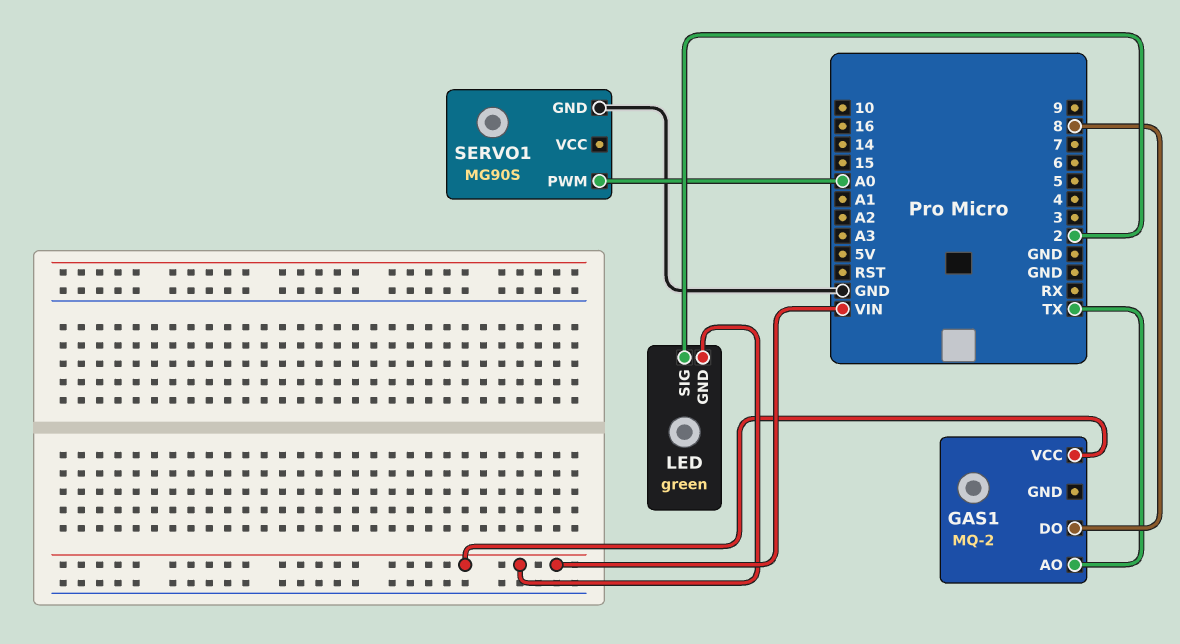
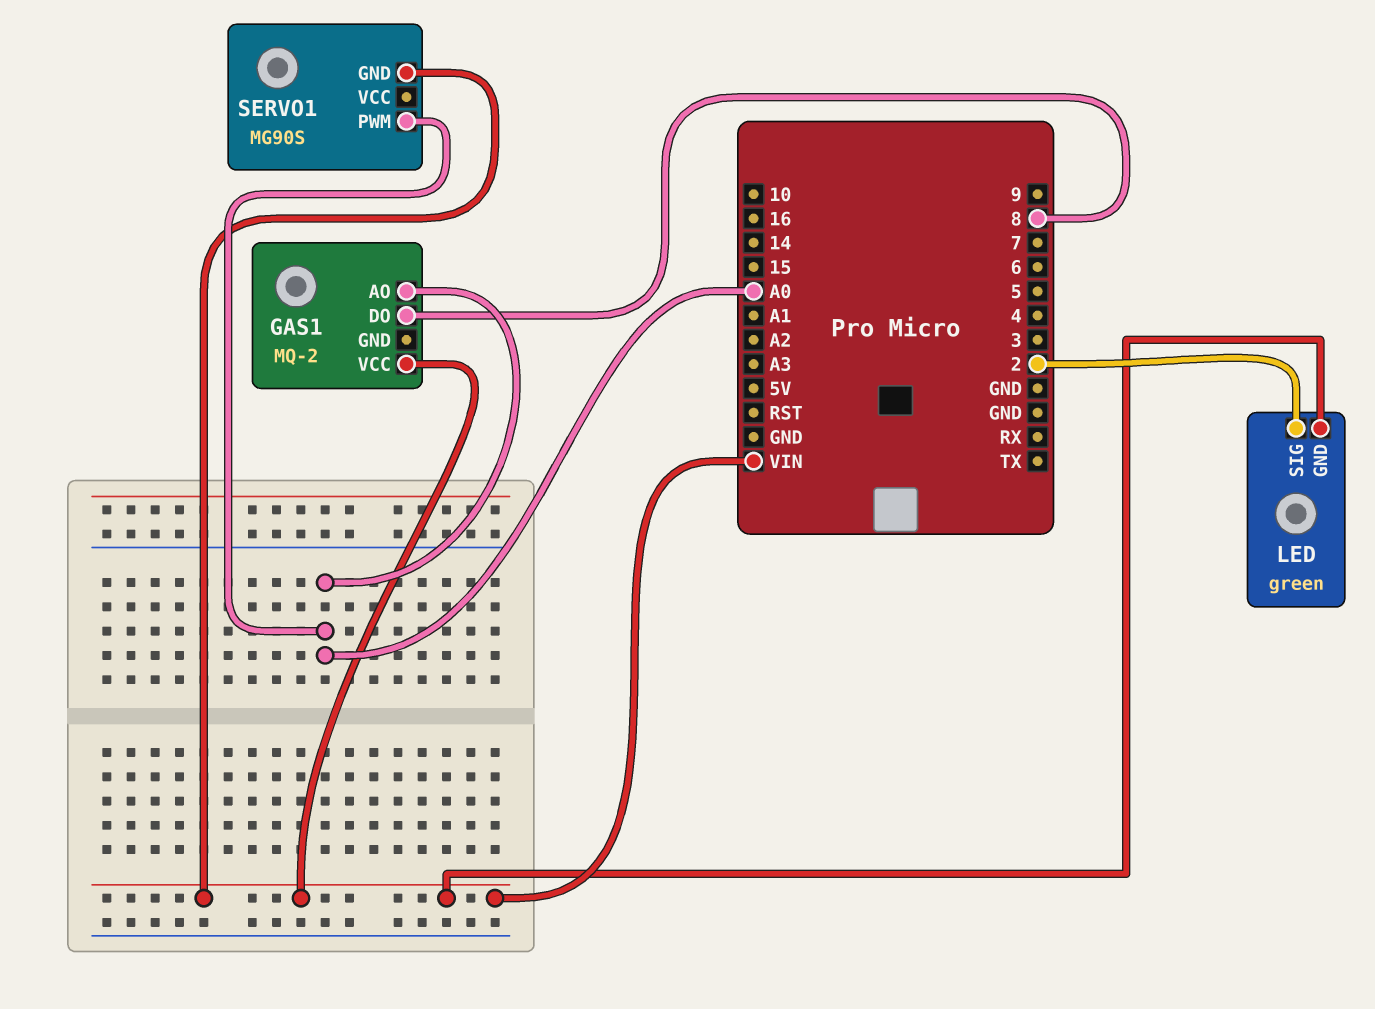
GAS1 pin AO: TX -> A0
SERVO1 pin GND: GND -> VIN

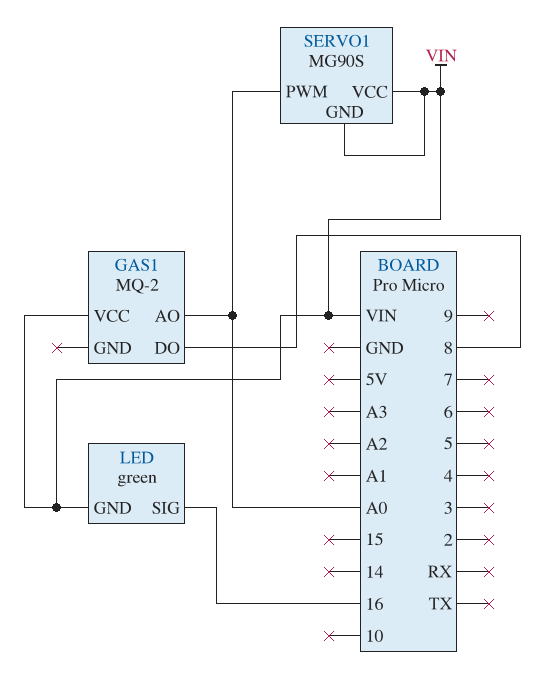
LED pin SIG: 2 -> 16
SERVO1 pin VCC: none -> VIN

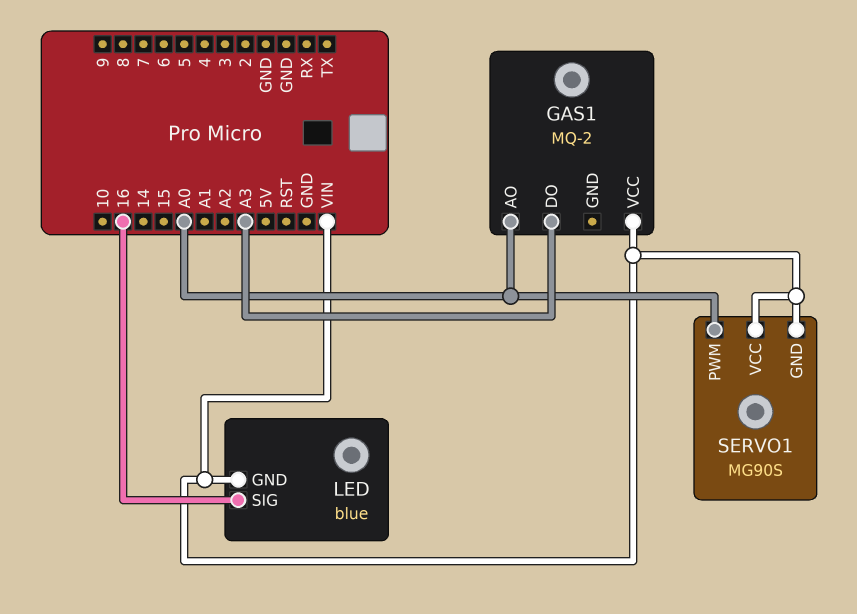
GAS1 pin DO: 8 -> A3
LED: green -> blue

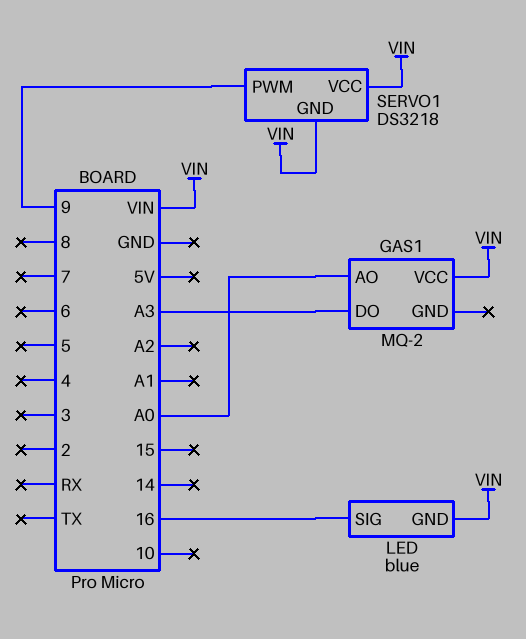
SERVO1: MG90S -> DS3218
SERVO1 pin PWM: A0 -> 9

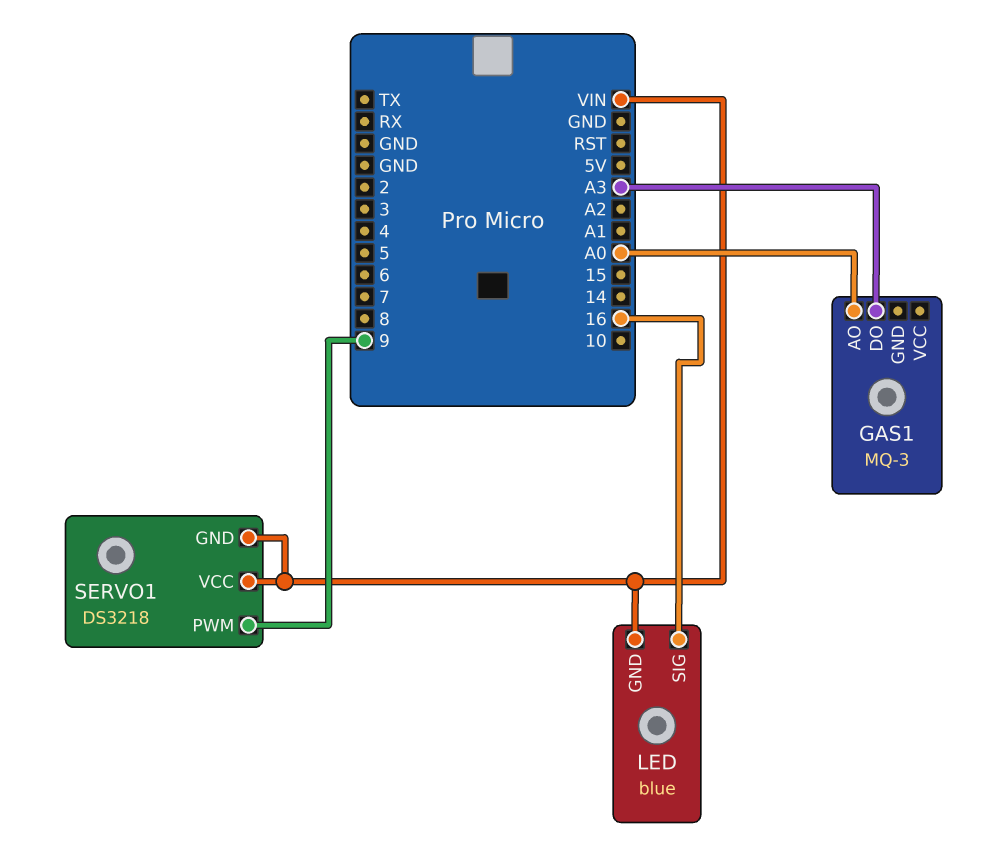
GAS1: MQ-2 -> MQ-3
GAS1 pin VCC: VIN -> none

